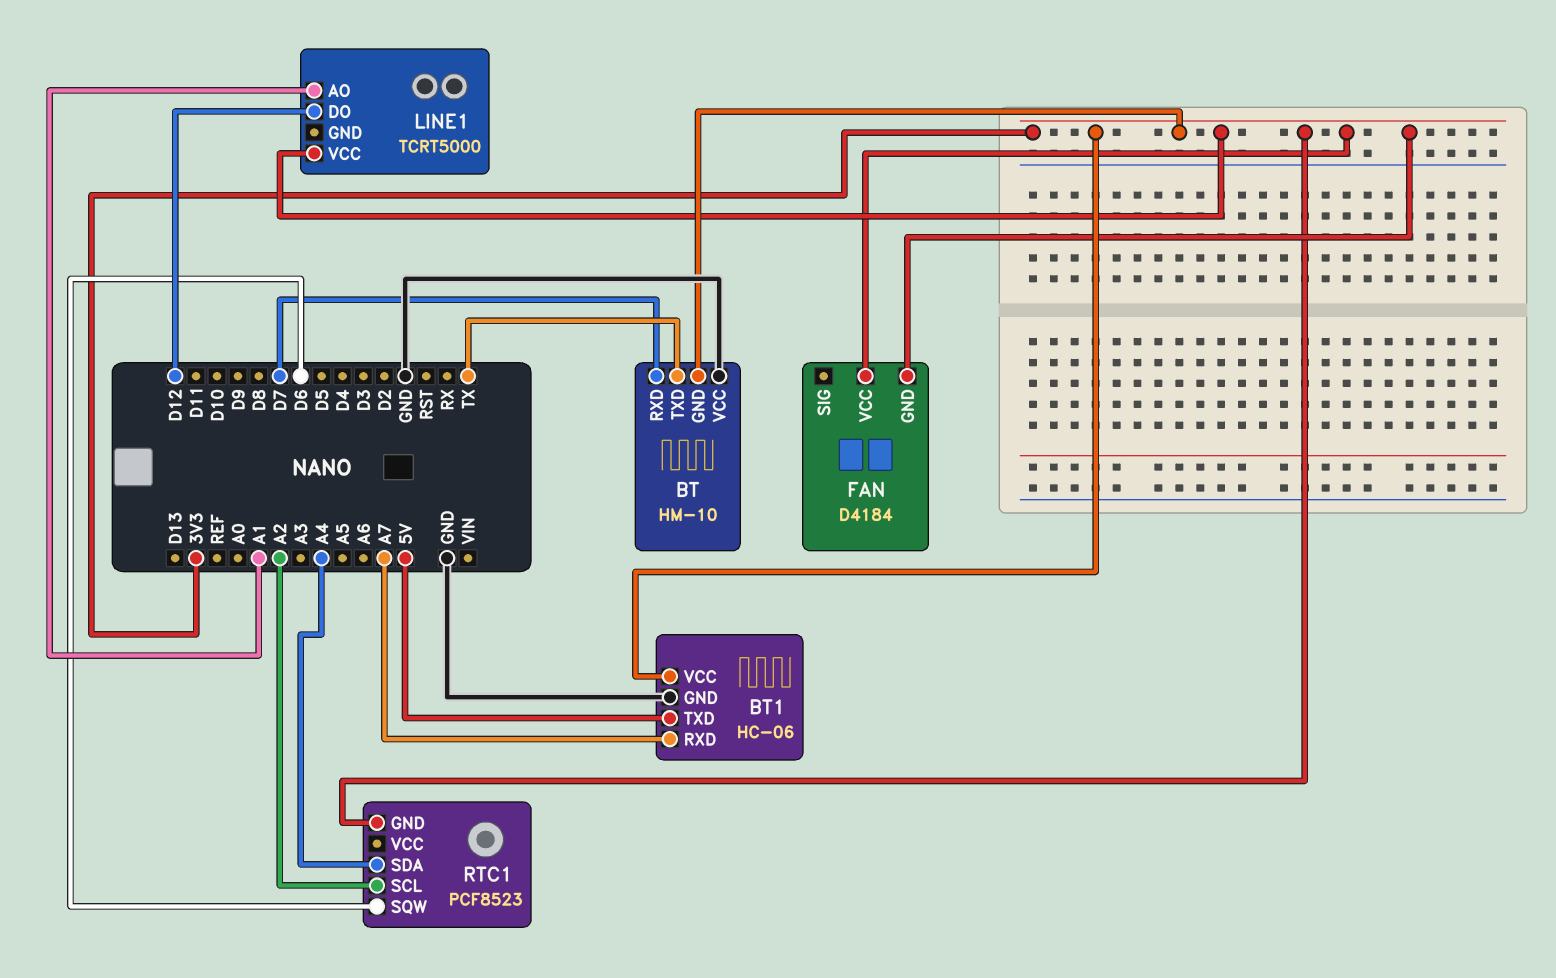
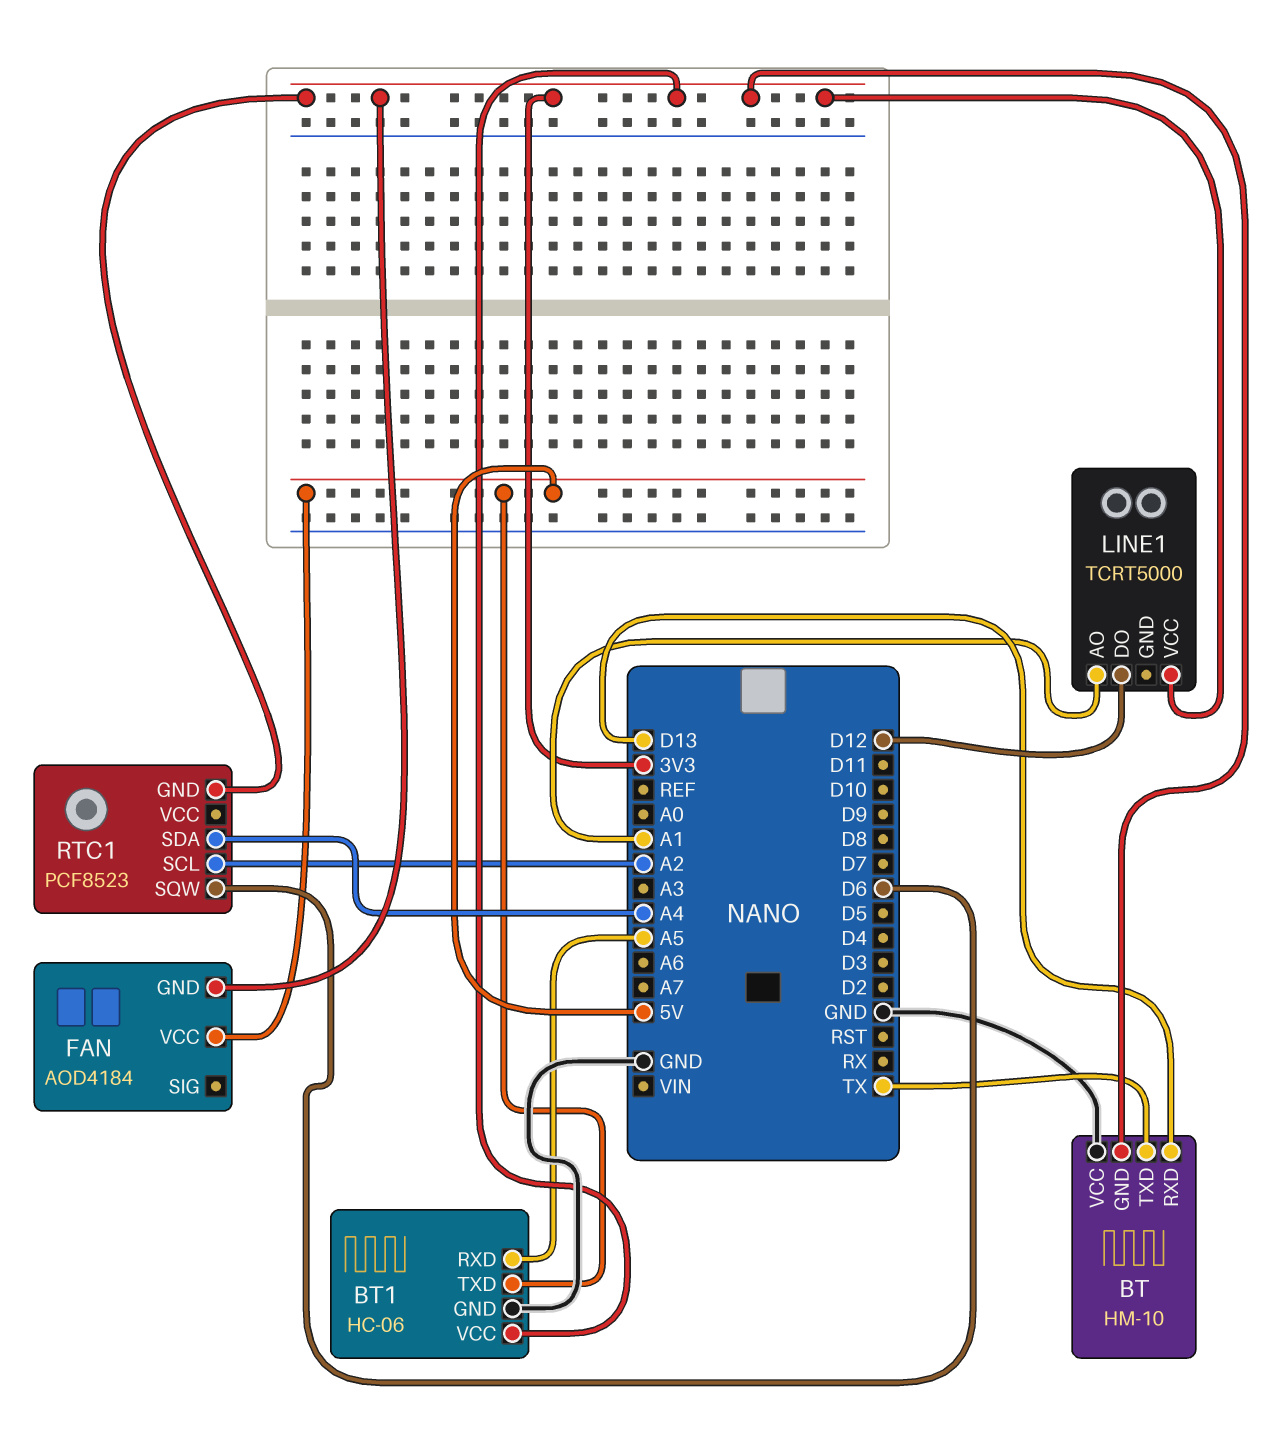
BT pin RXD: D7 -> D13
BT1 pin RXD: A7 -> A5
FAN: D4184 -> AOD4184
FAN pin VCC: 3V3 -> 5V

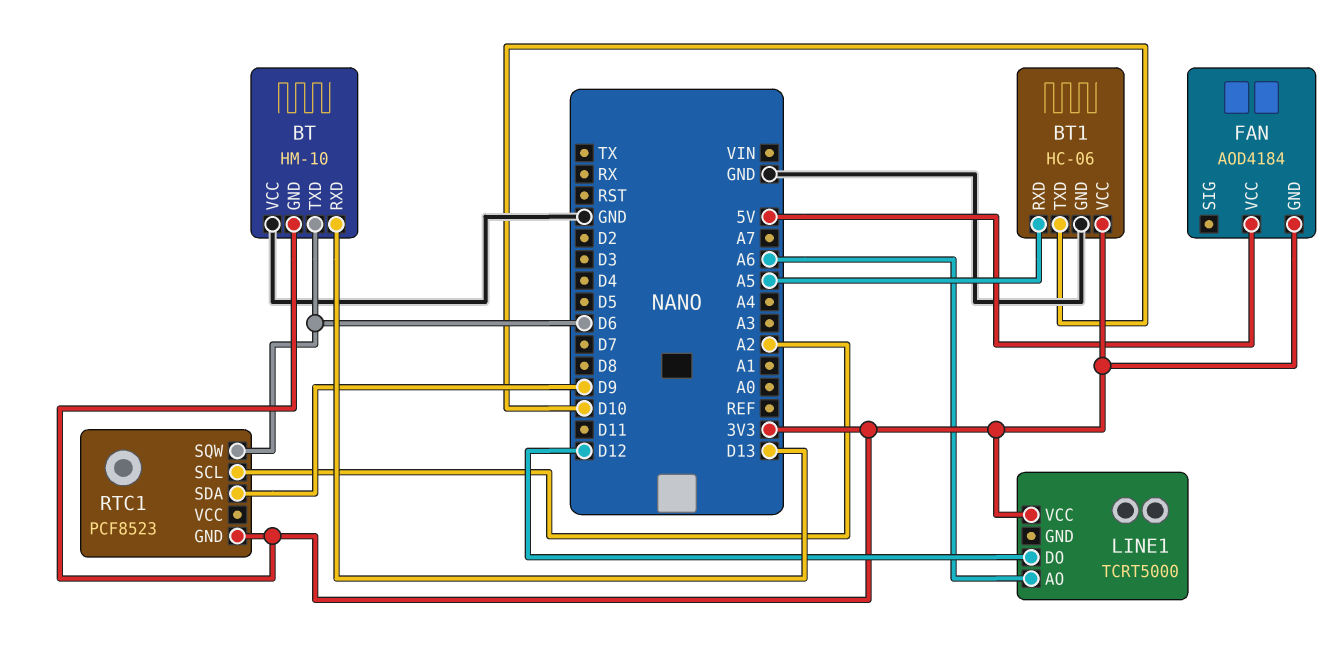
BT pin TXD: TX -> D6
BT1 pin TXD: 5V -> D10
LINE1 pin AO: A1 -> A6
RTC1 pin SDA: A4 -> D9

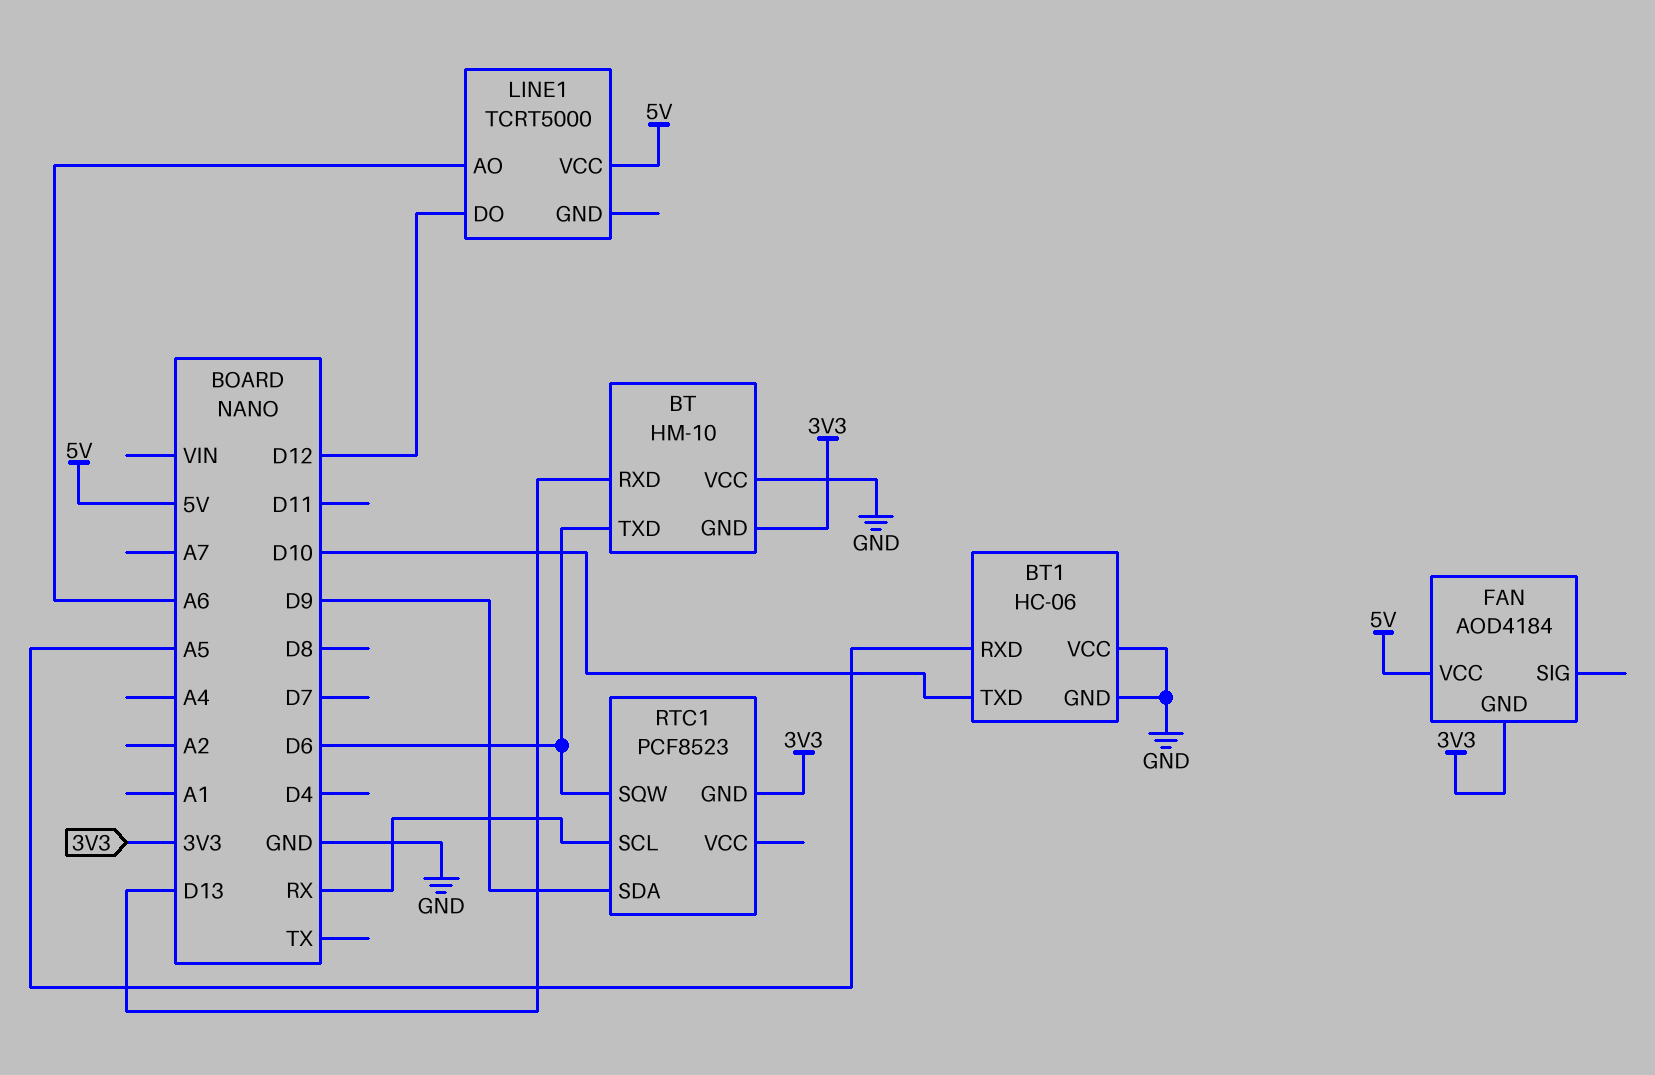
BT1 pin VCC: 3V3 -> GND
LINE1 pin VCC: 3V3 -> 5V
RTC1 pin SCL: A2 -> RX

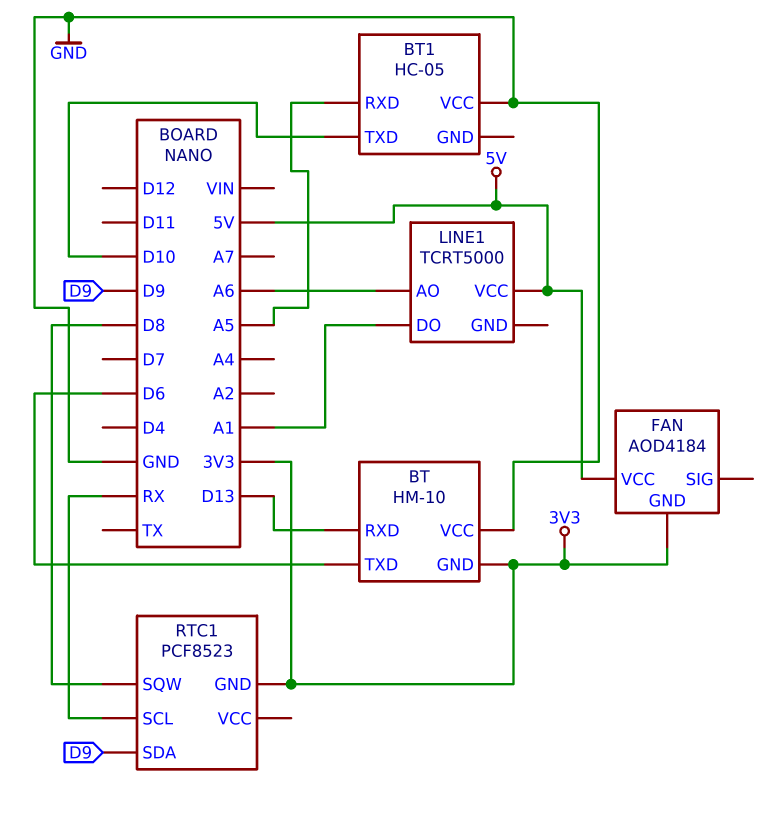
BT1: HC-06 -> HC-05
BT1 pin GND: GND -> none
LINE1 pin DO: D12 -> A1
RTC1 pin SQW: D6 -> D8

